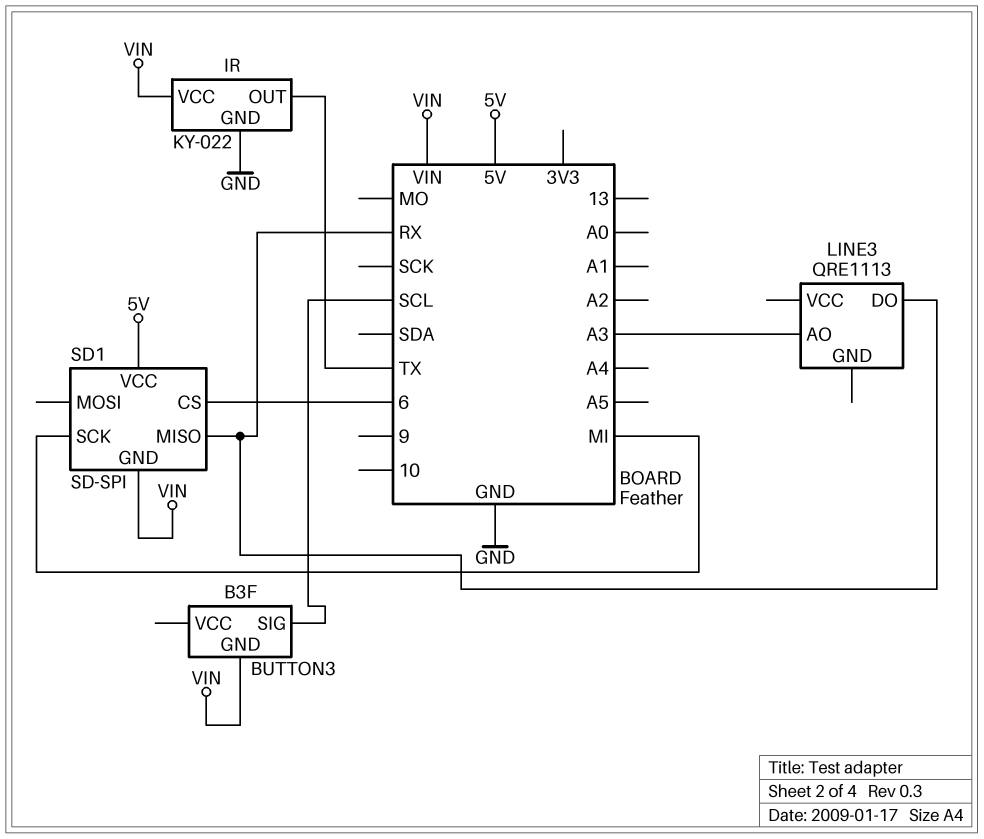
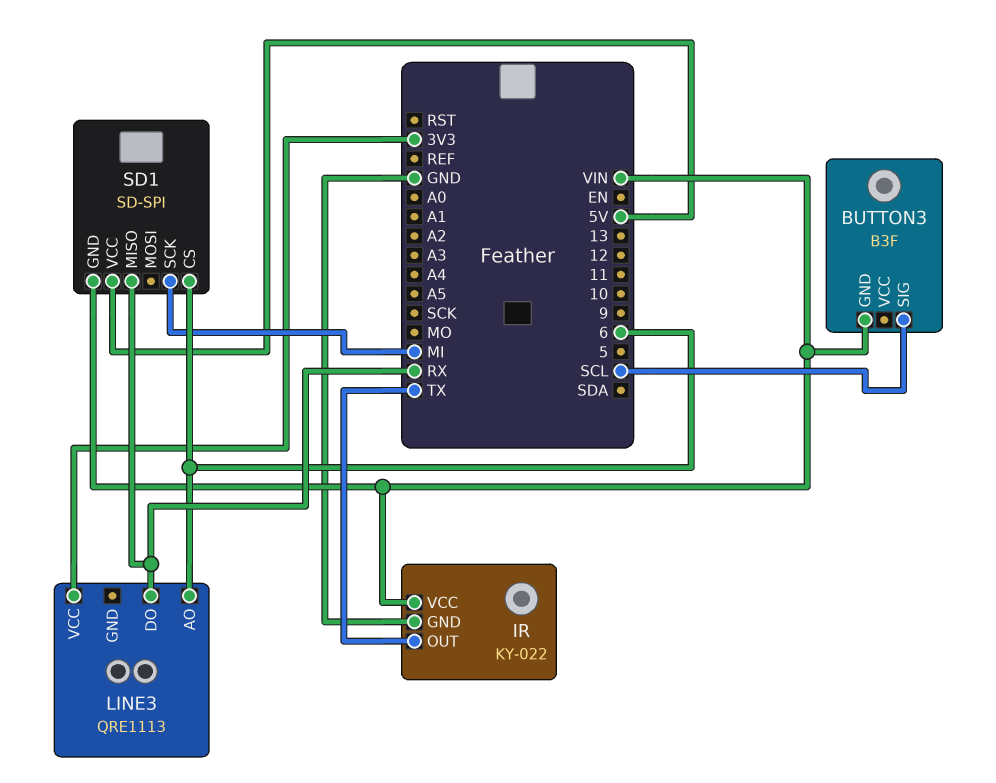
LINE3 pin AO: A3 -> 6
LINE3 pin VCC: none -> 3V3

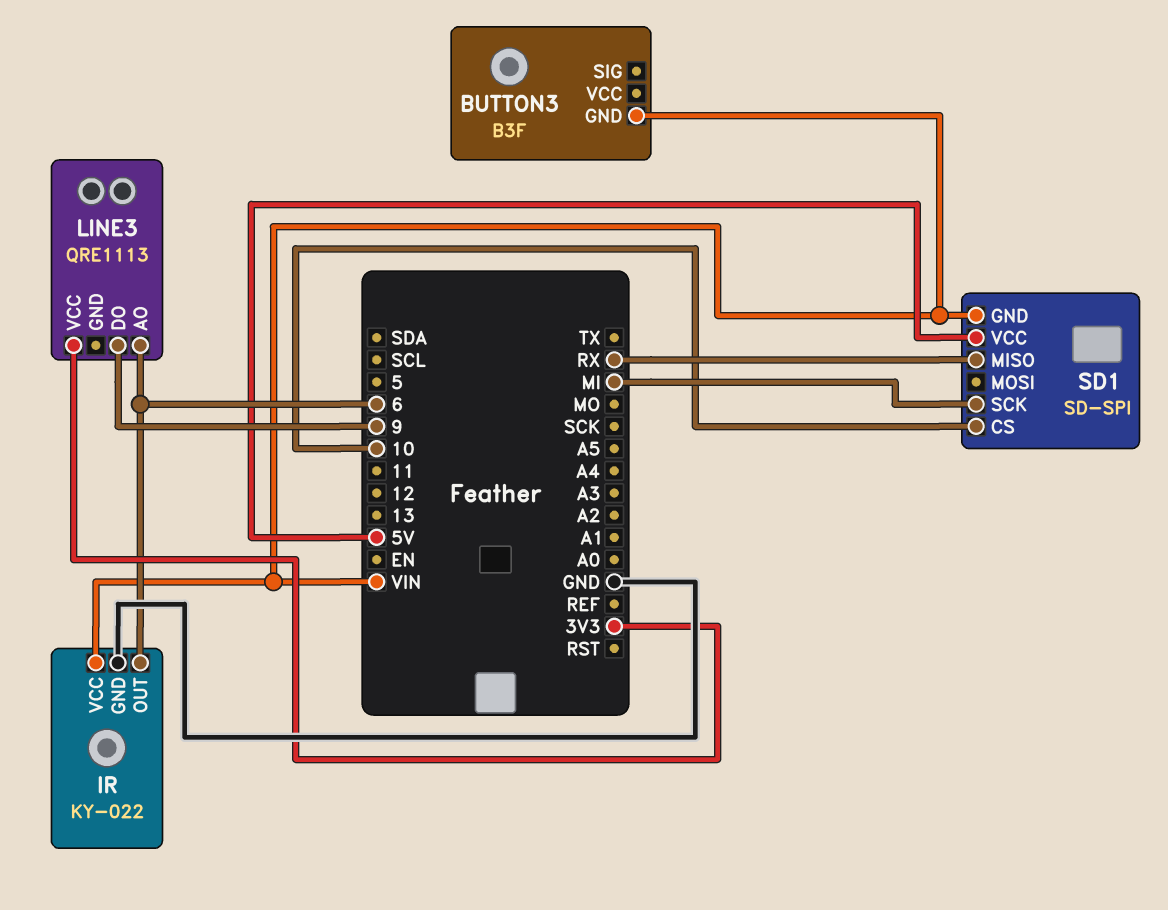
BUTTON3 pin SIG: SCL -> none
IR pin OUT: TX -> 6
LINE3 pin DO: RX -> 9
SD1 pin CS: 6 -> 10

